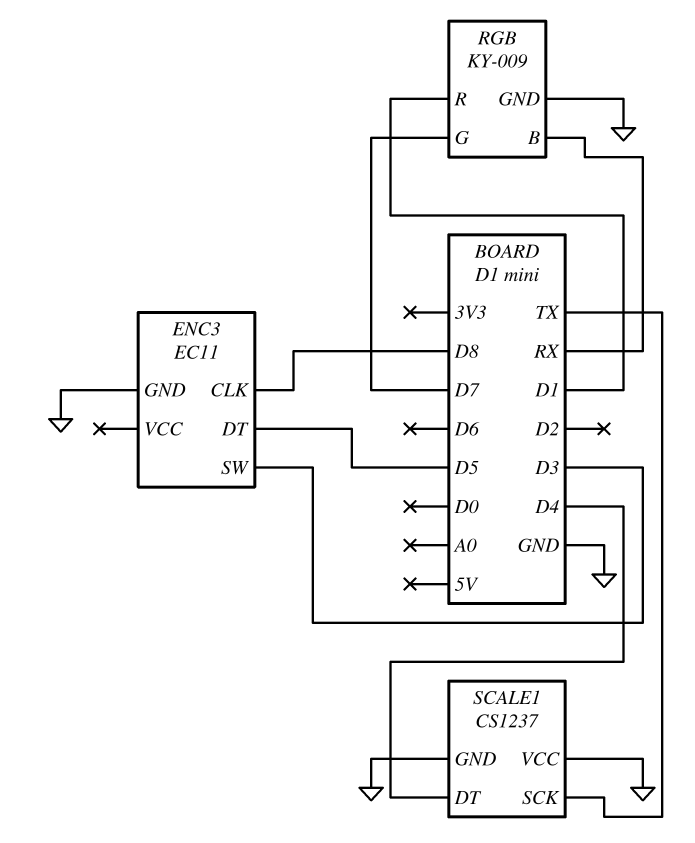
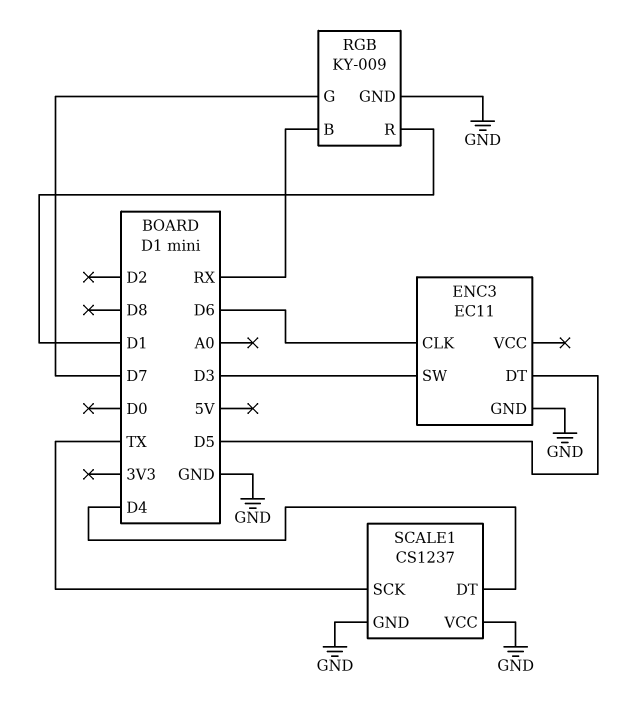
ENC3 pin CLK: D8 -> D6

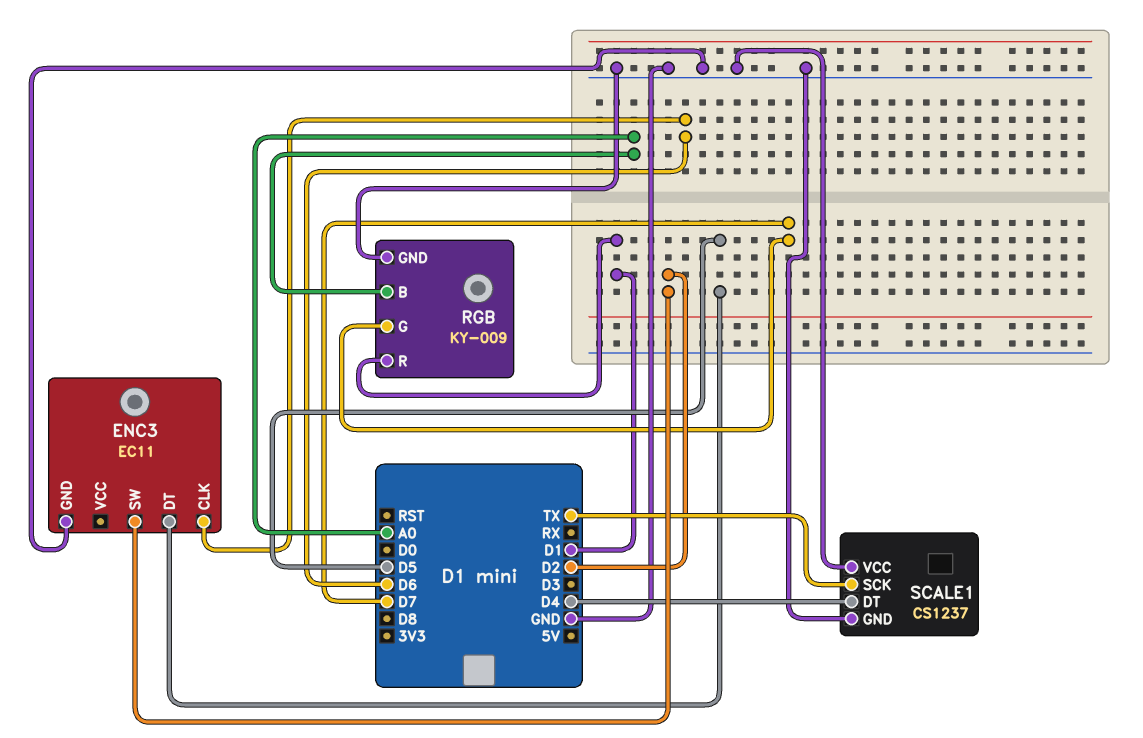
ENC3 pin SW: D3 -> D2
RGB pin B: RX -> A0

